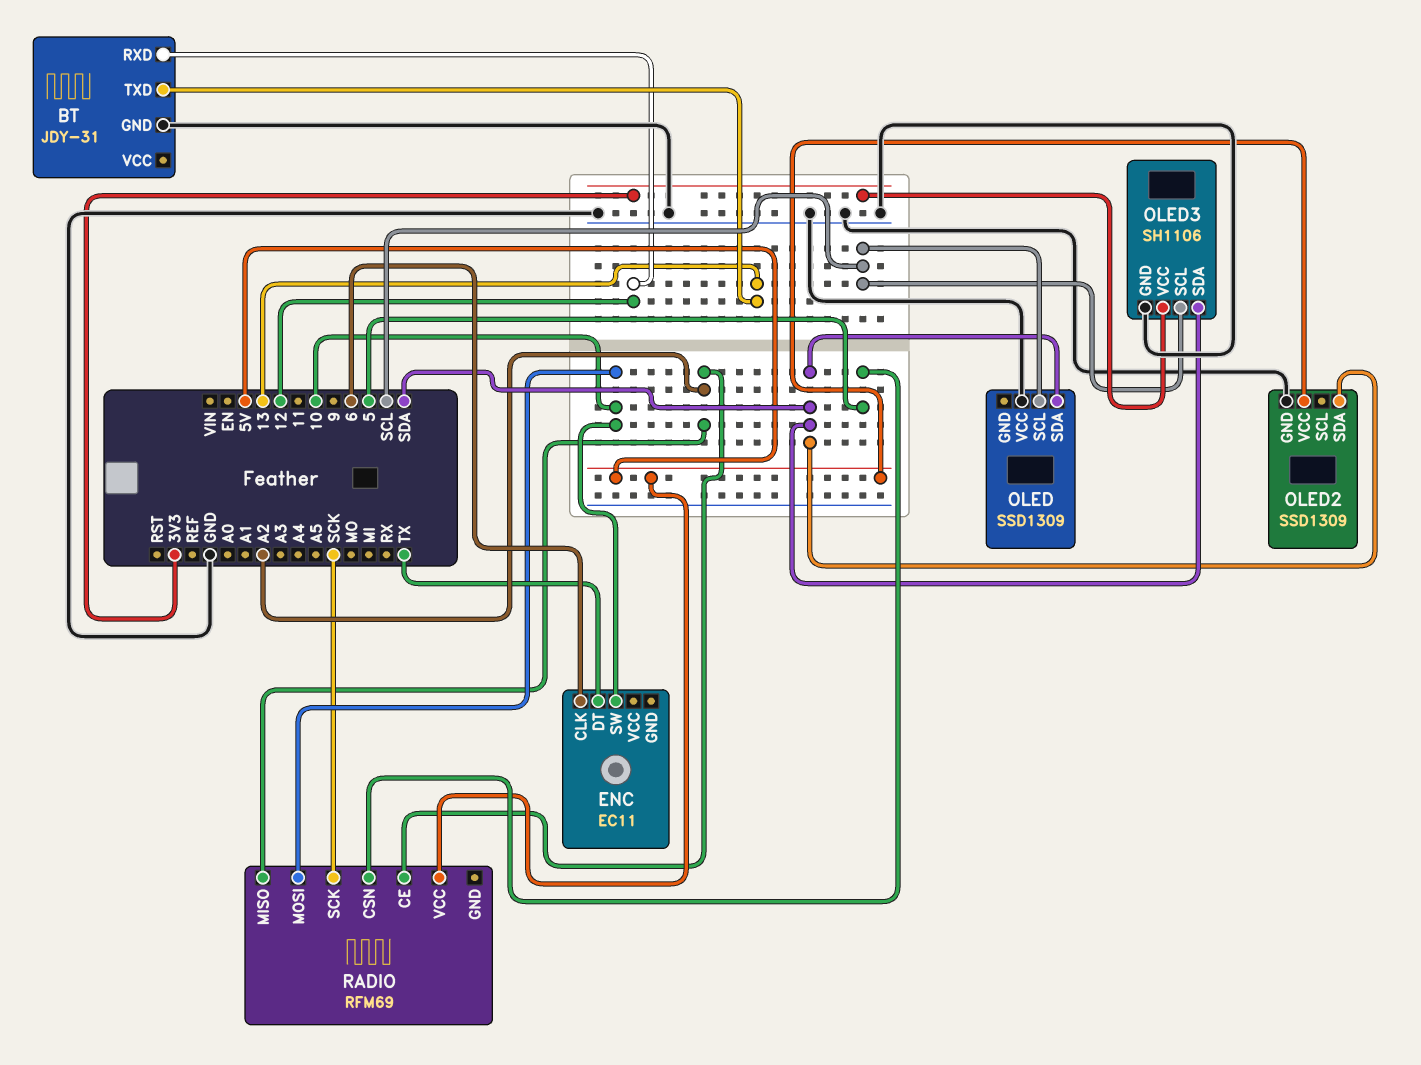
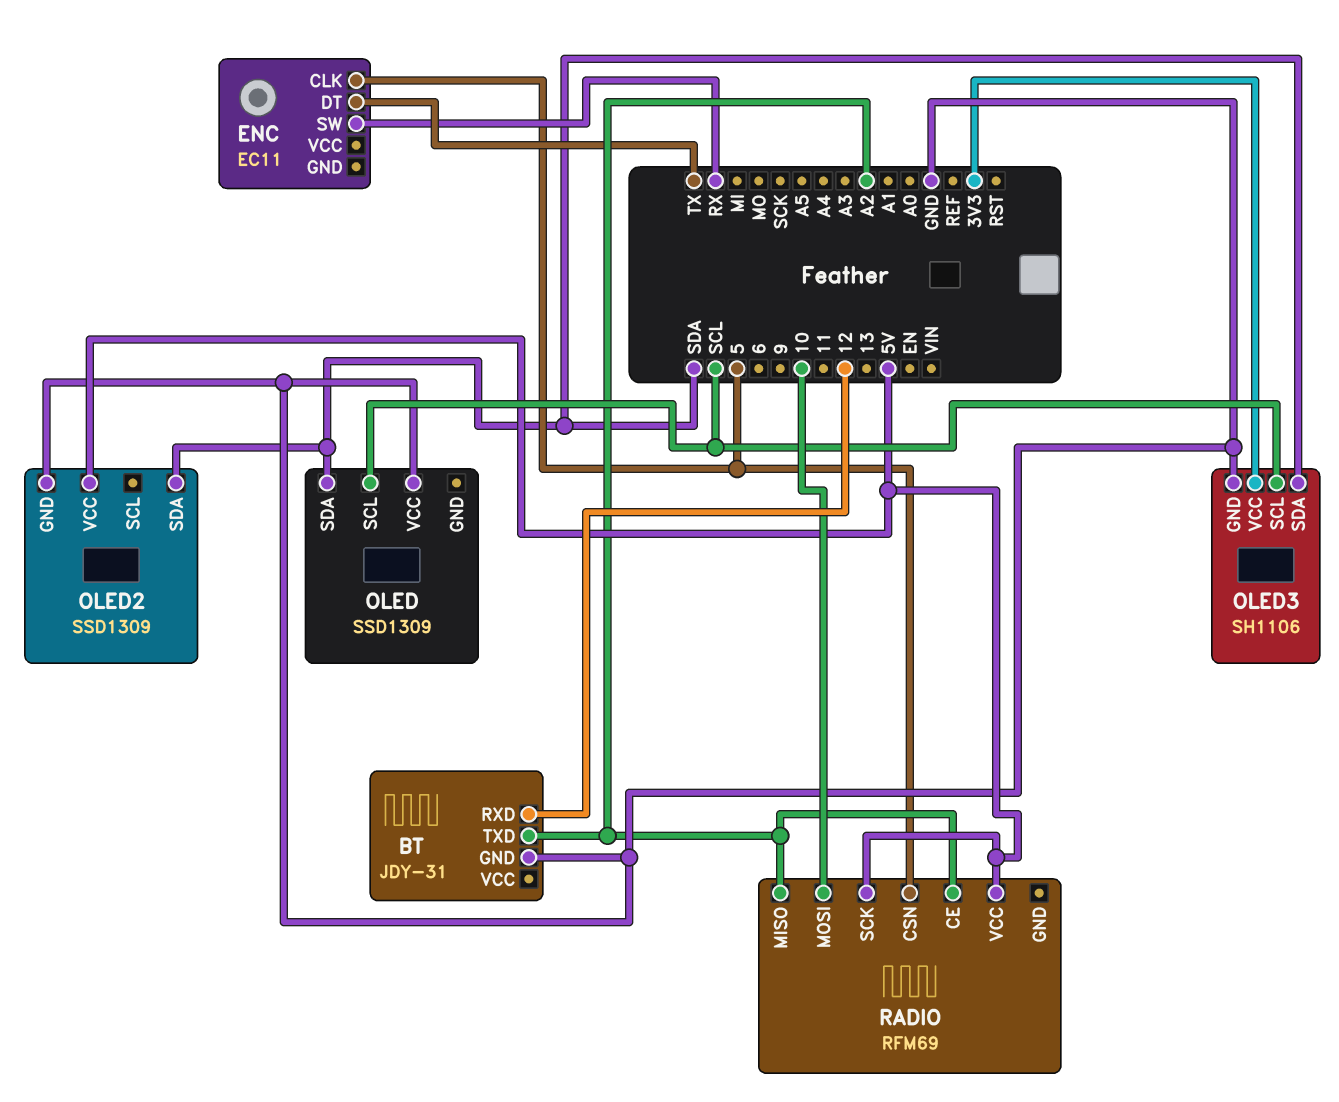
BT pin TXD: 13 -> A2
ENC pin CLK: 6 -> 5
ENC pin SW: 10 -> RX
RADIO pin SCK: SCK -> 5V

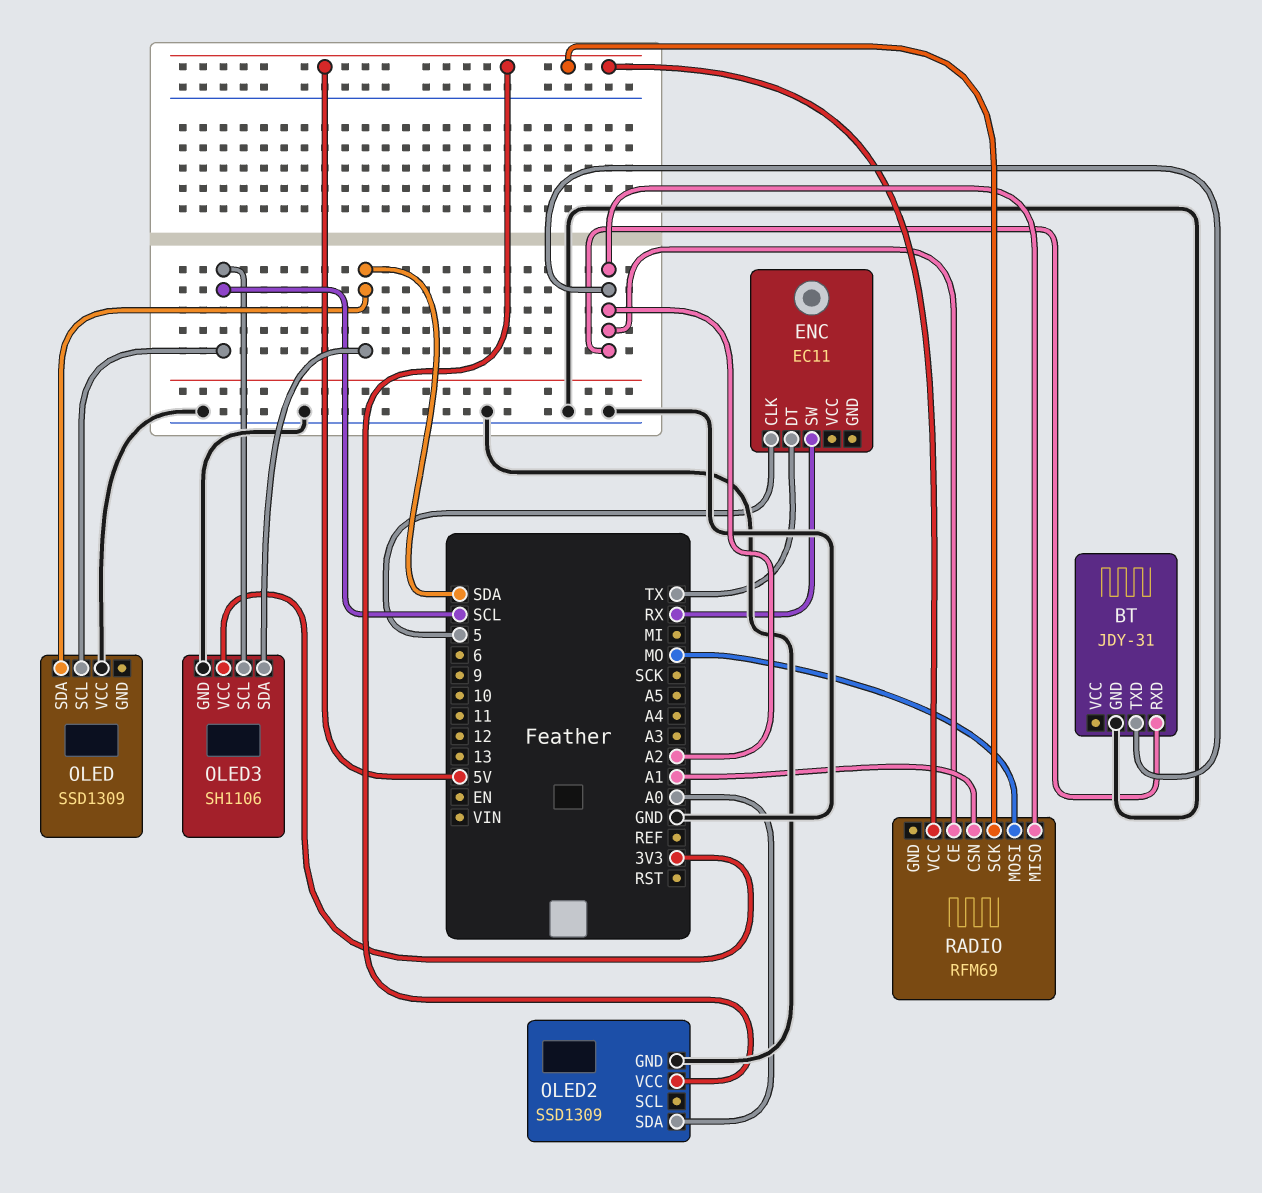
BT pin RXD: 12 -> A2
OLED2 pin SDA: SDA -> A0
RADIO pin CSN: 5 -> A1
RADIO pin MOSI: 10 -> MO

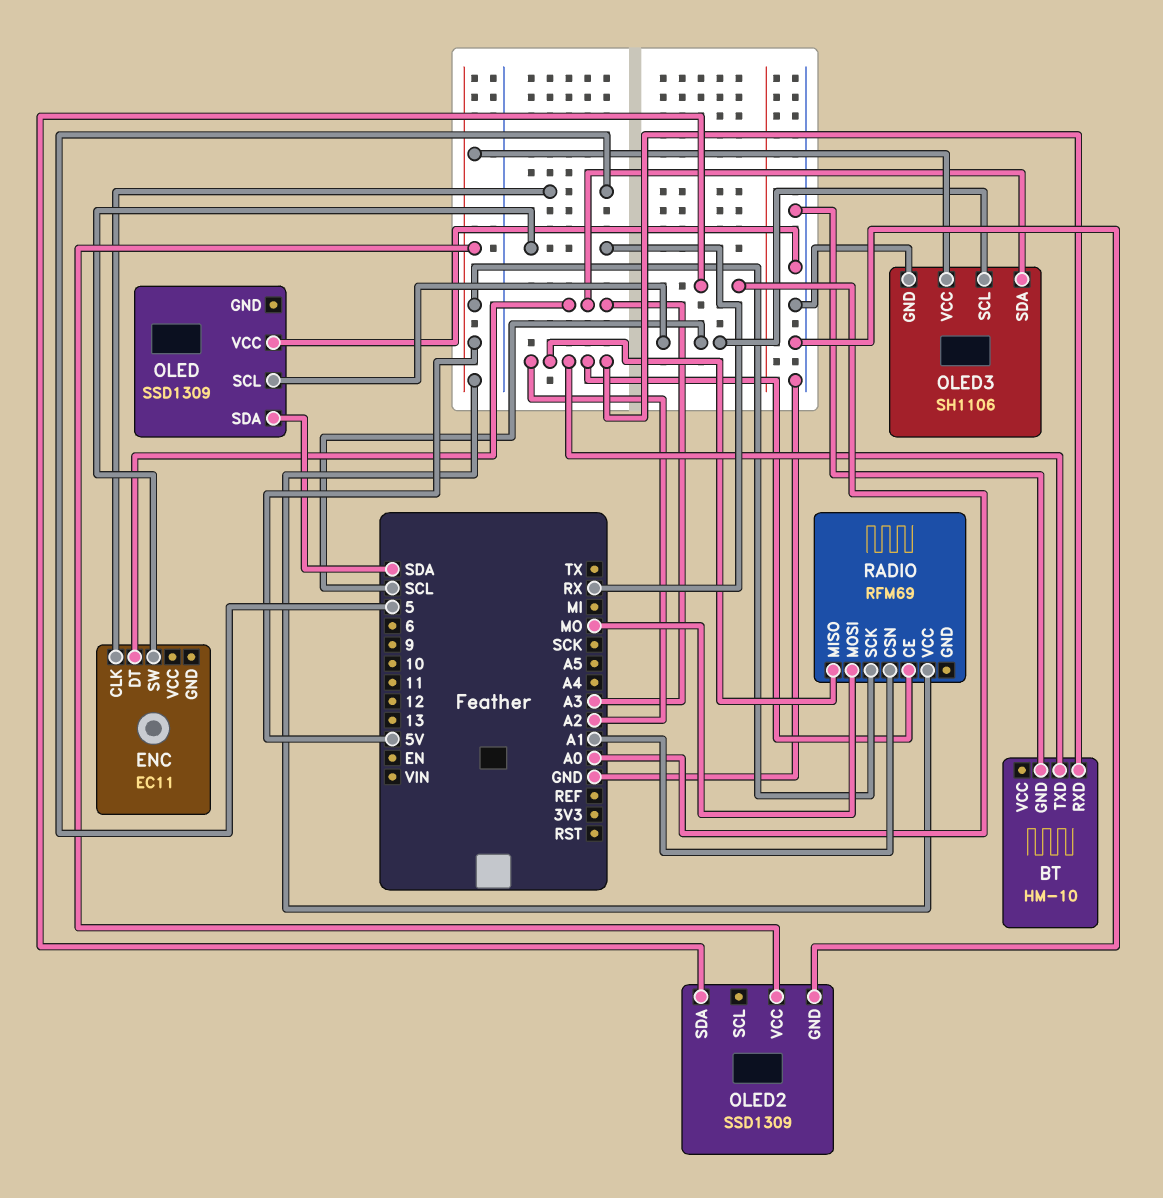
BT: JDY-31 -> HM-10
ENC pin DT: TX -> A3
OLED3 pin SDA: SDA -> A3
OLED3 pin VCC: 3V3 -> 5V

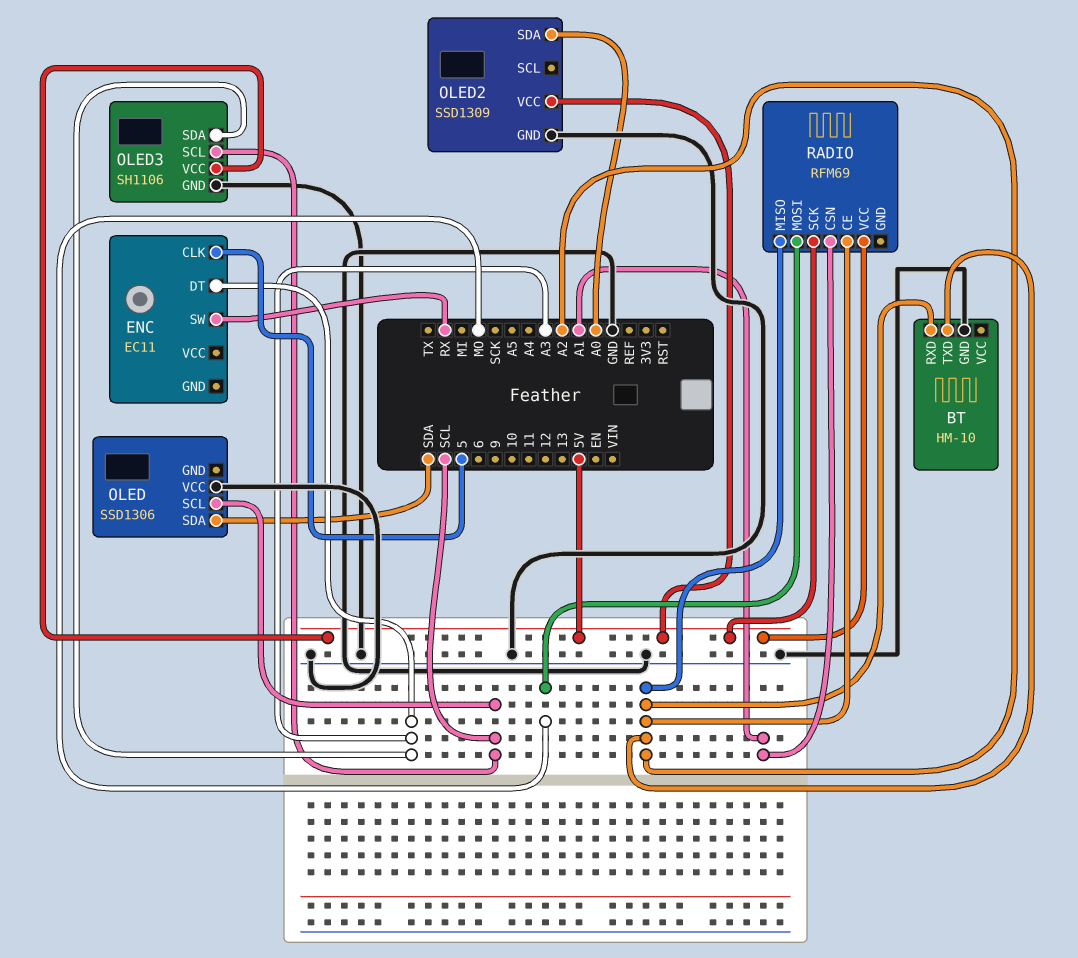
OLED: SSD1309 -> SSD1306

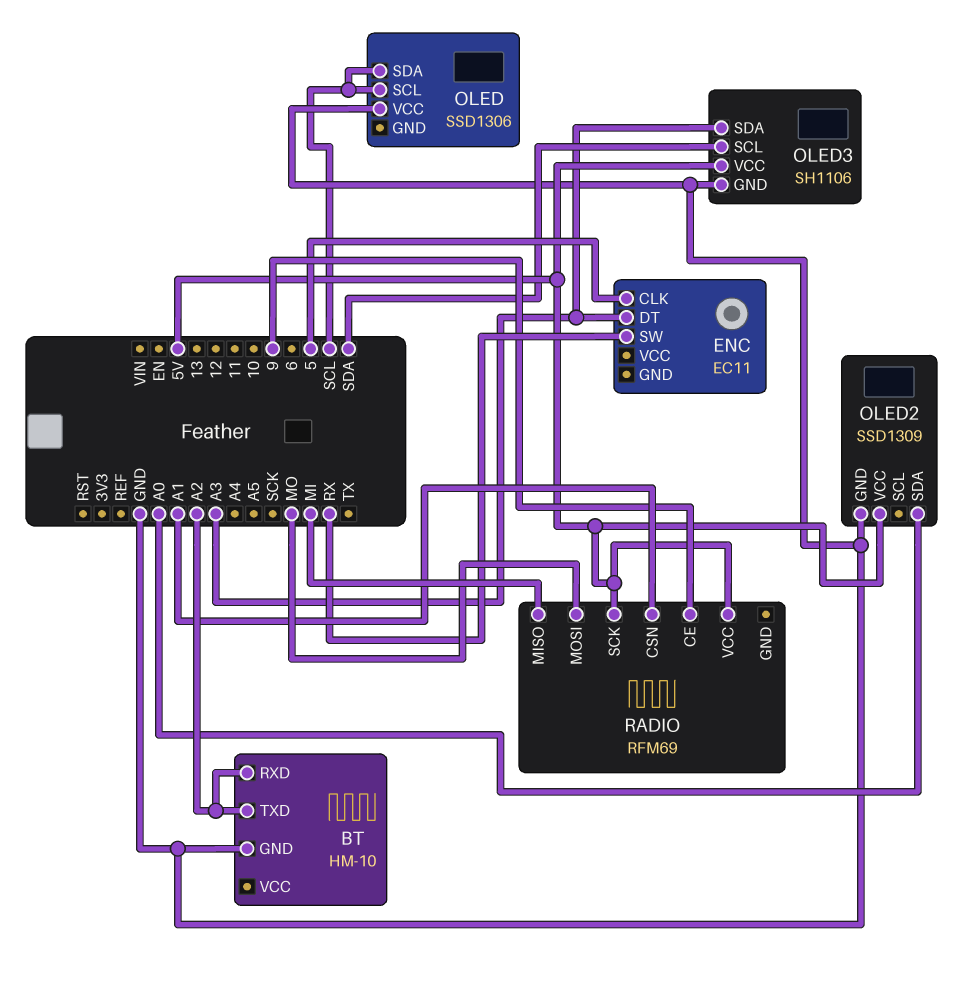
OLED pin SDA: SDA -> SCL
OLED3 pin SCL: SCL -> SDA
RADIO pin CE: A2 -> 9
RADIO pin MISO: A2 -> MI

